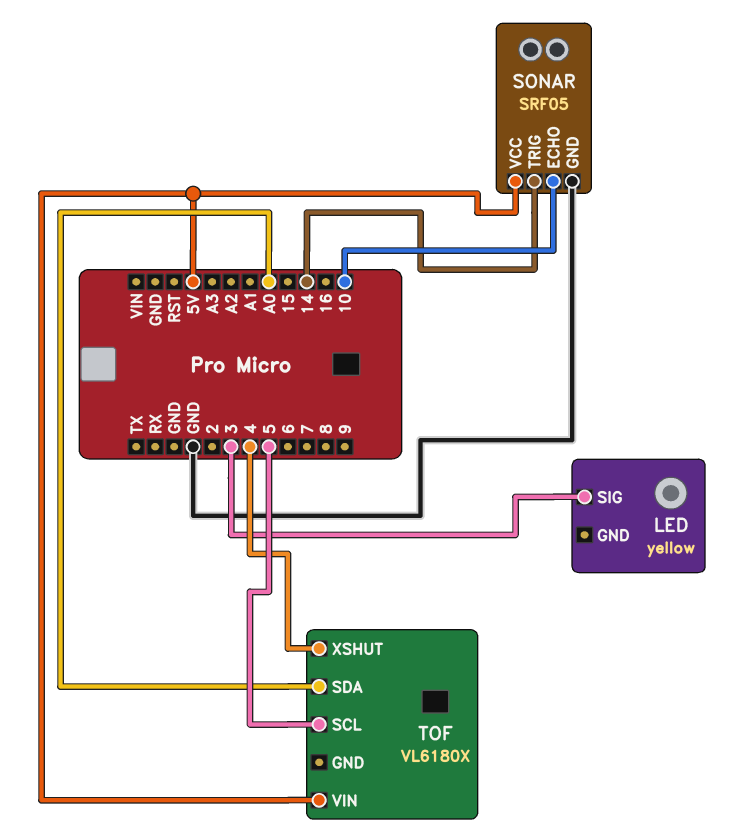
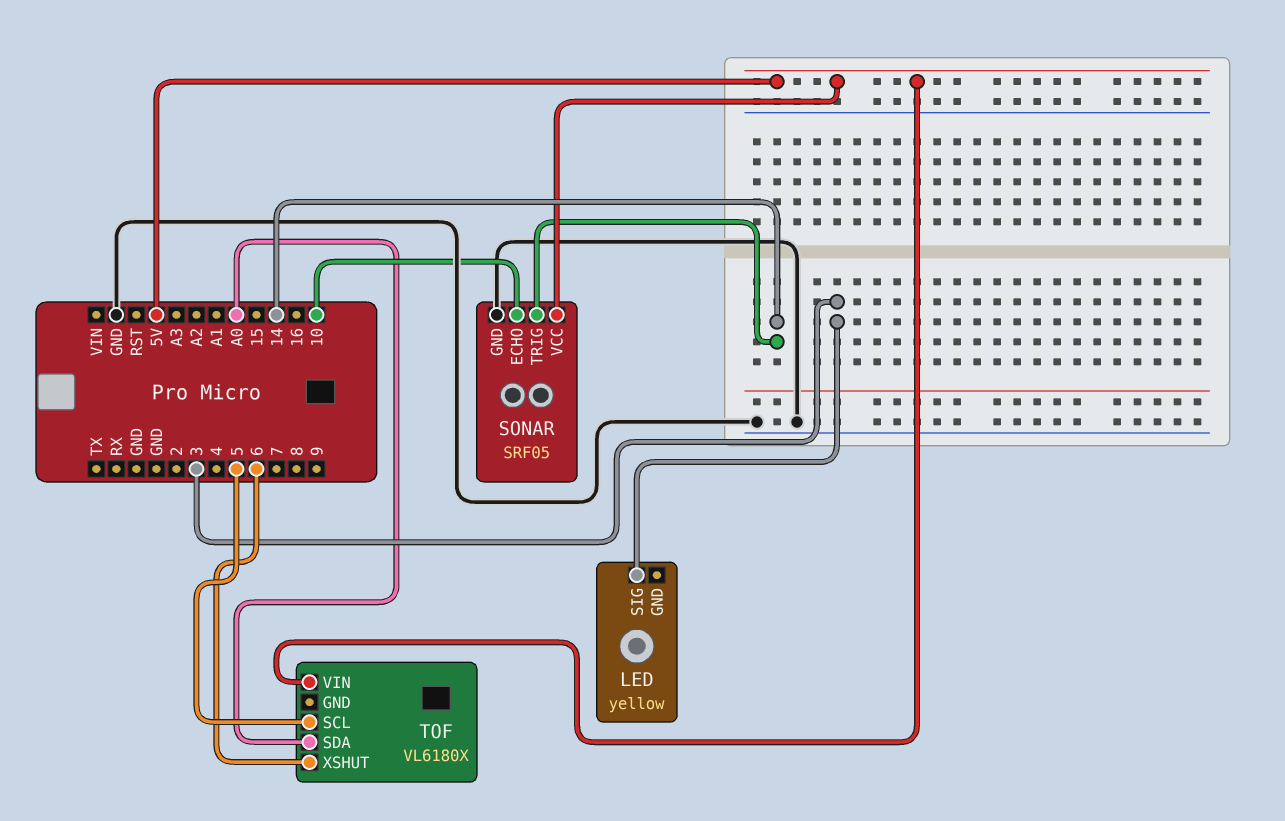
TOF pin XSHUT: 4 -> 6

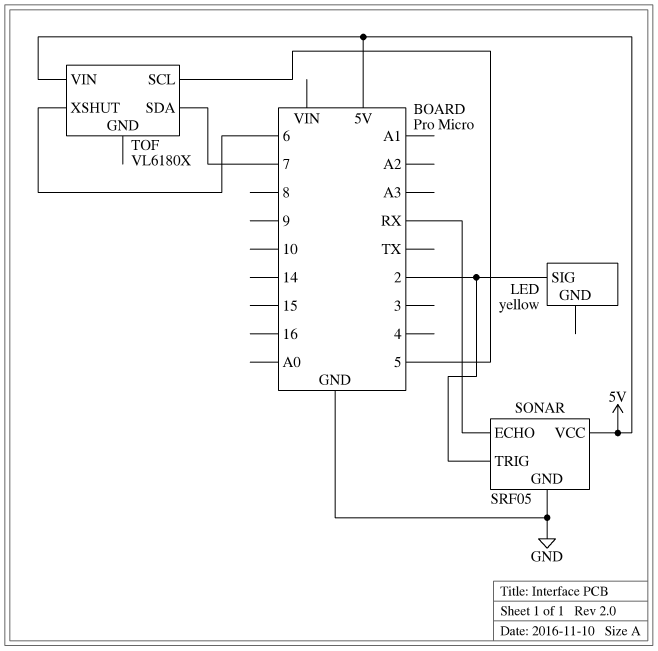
LED pin SIG: 3 -> 2
SONAR pin ECHO: 10 -> RX
SONAR pin TRIG: 14 -> 2
TOF pin SDA: A0 -> 7

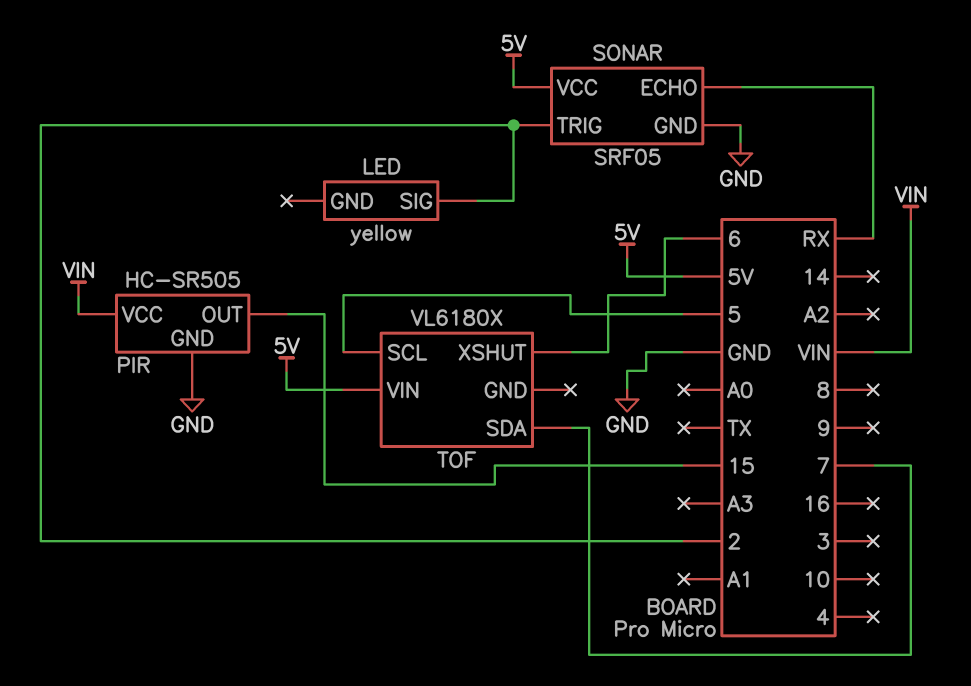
PIR: none -> HC-SR505
PIR pin GND: none -> GND
PIR pin OUT: none -> 15
PIR pin VCC: none -> VIN

